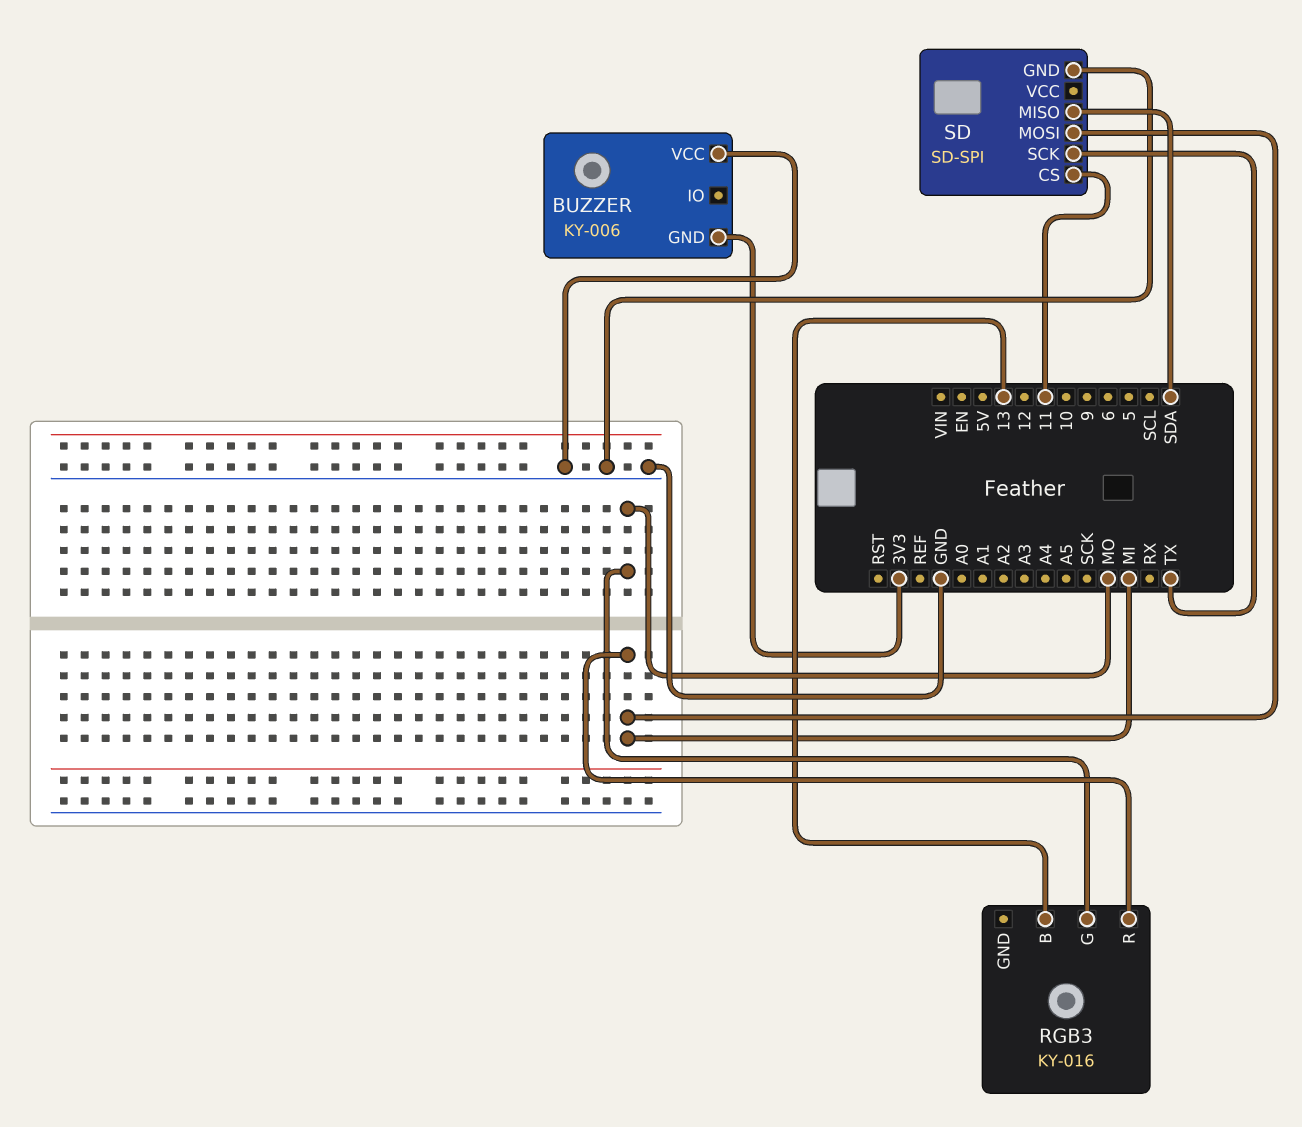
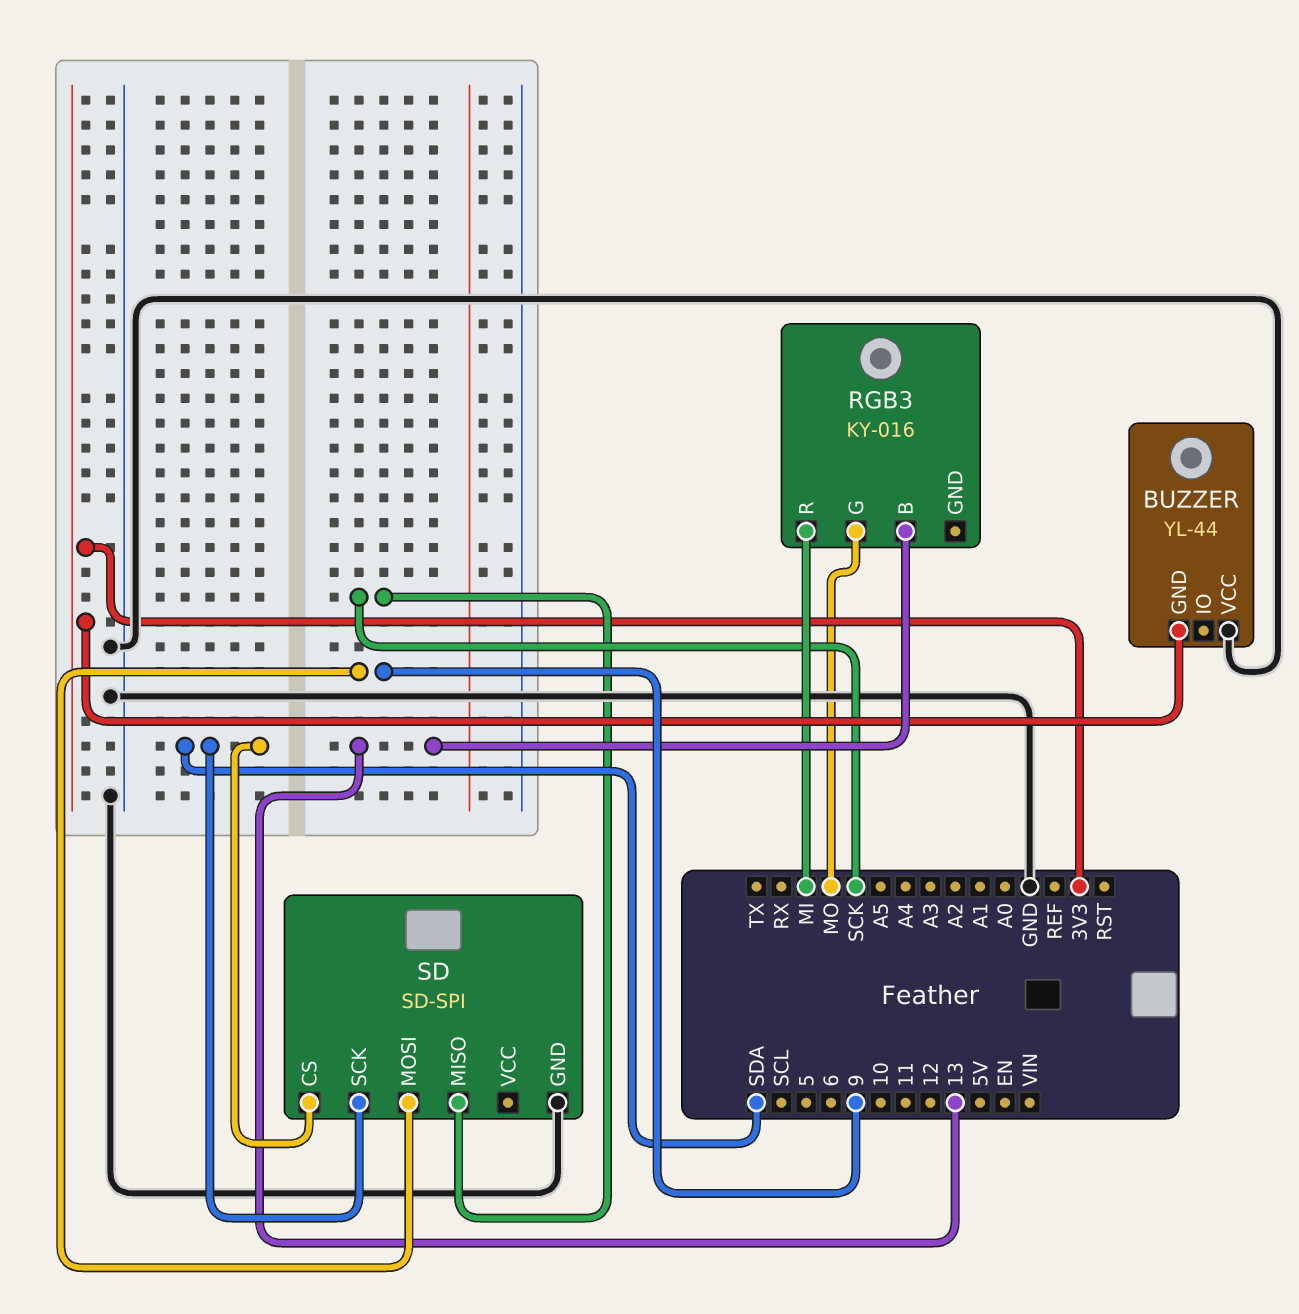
BUZZER: KY-006 -> YL-44
SD pin CS: 11 -> SDA
SD pin MISO: SDA -> SCK
SD pin MOSI: MI -> 9
SD pin SCK: TX -> SDA

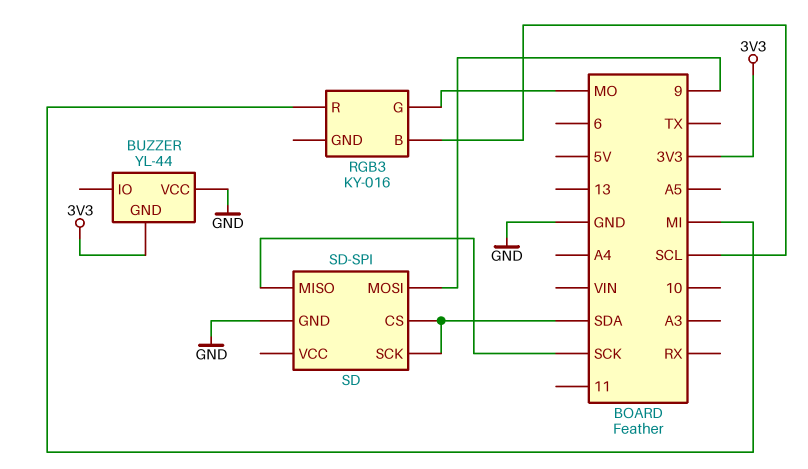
RGB3 pin B: 13 -> SCL

